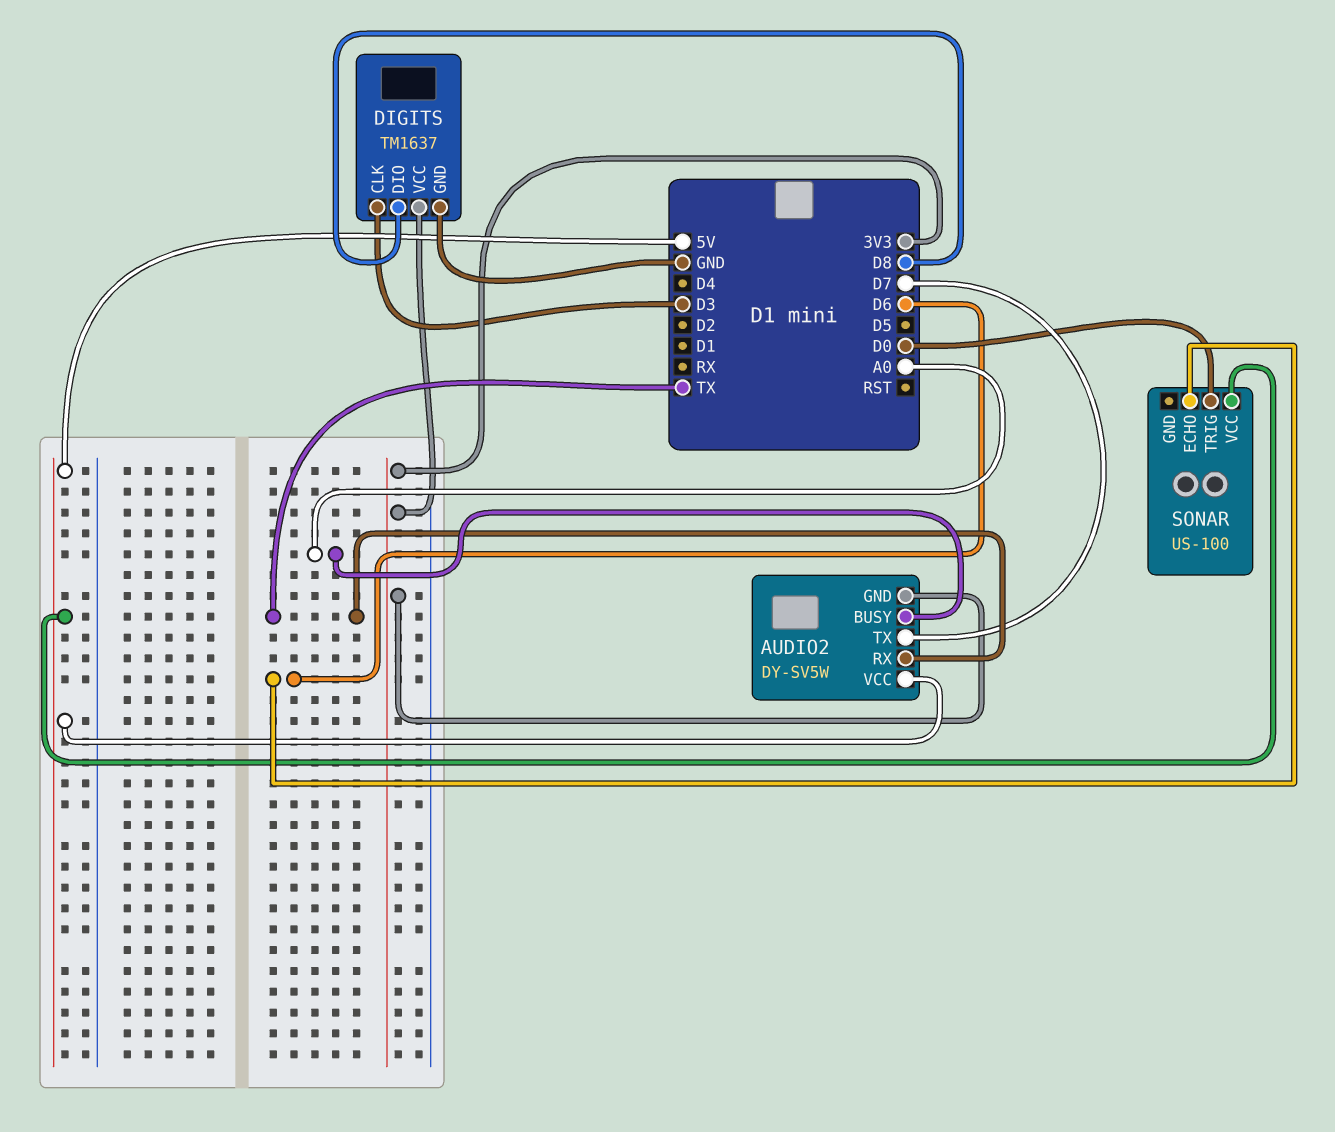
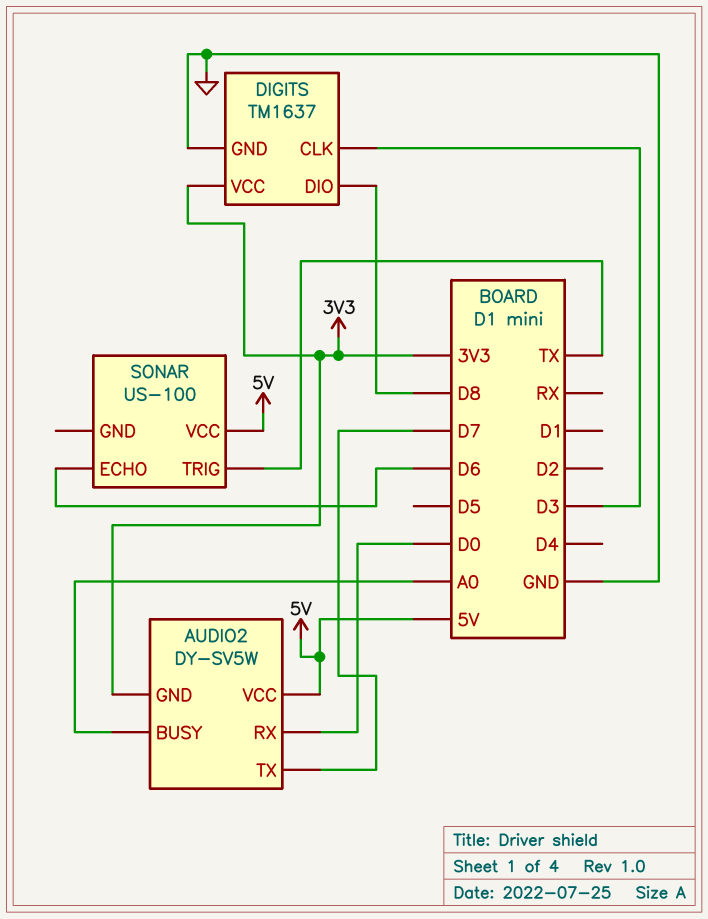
AUDIO2 pin RX: TX -> D0
SONAR pin TRIG: D0 -> TX

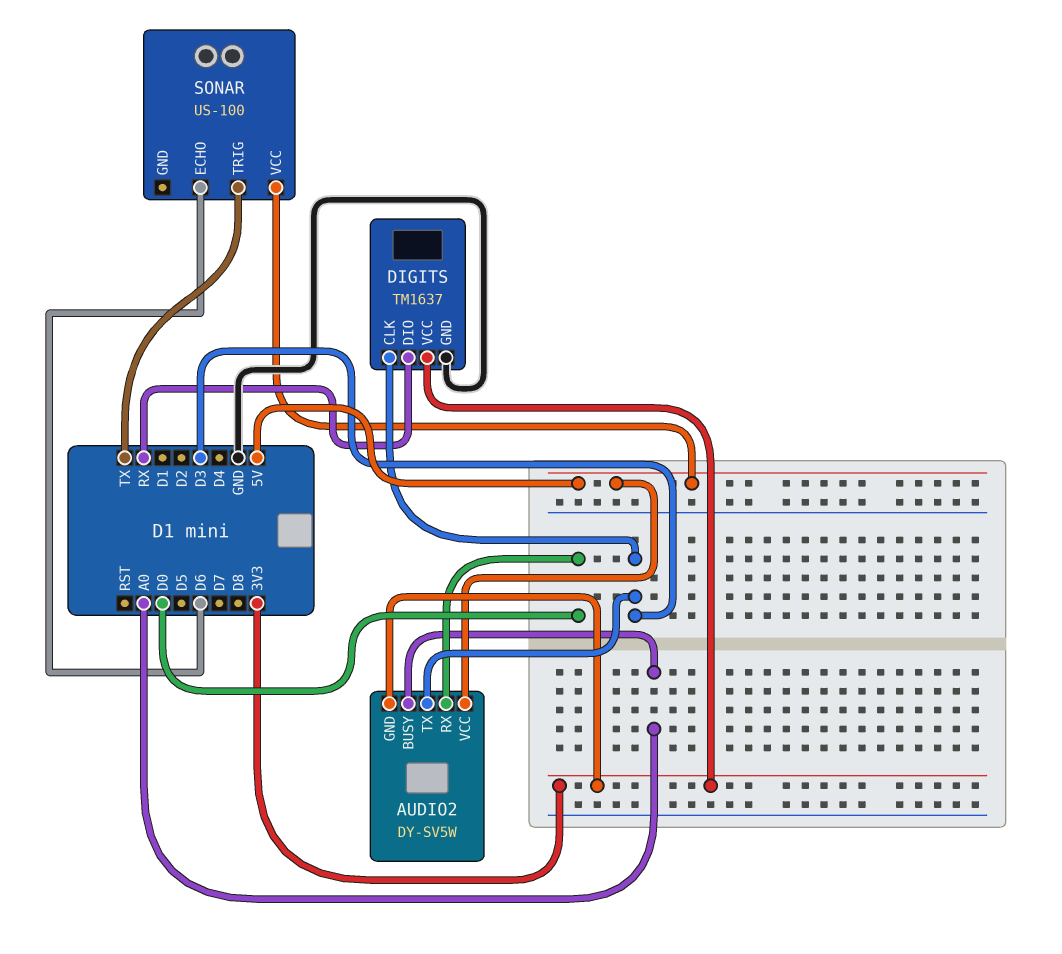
AUDIO2 pin TX: D7 -> D3
DIGITS pin DIO: D8 -> RX

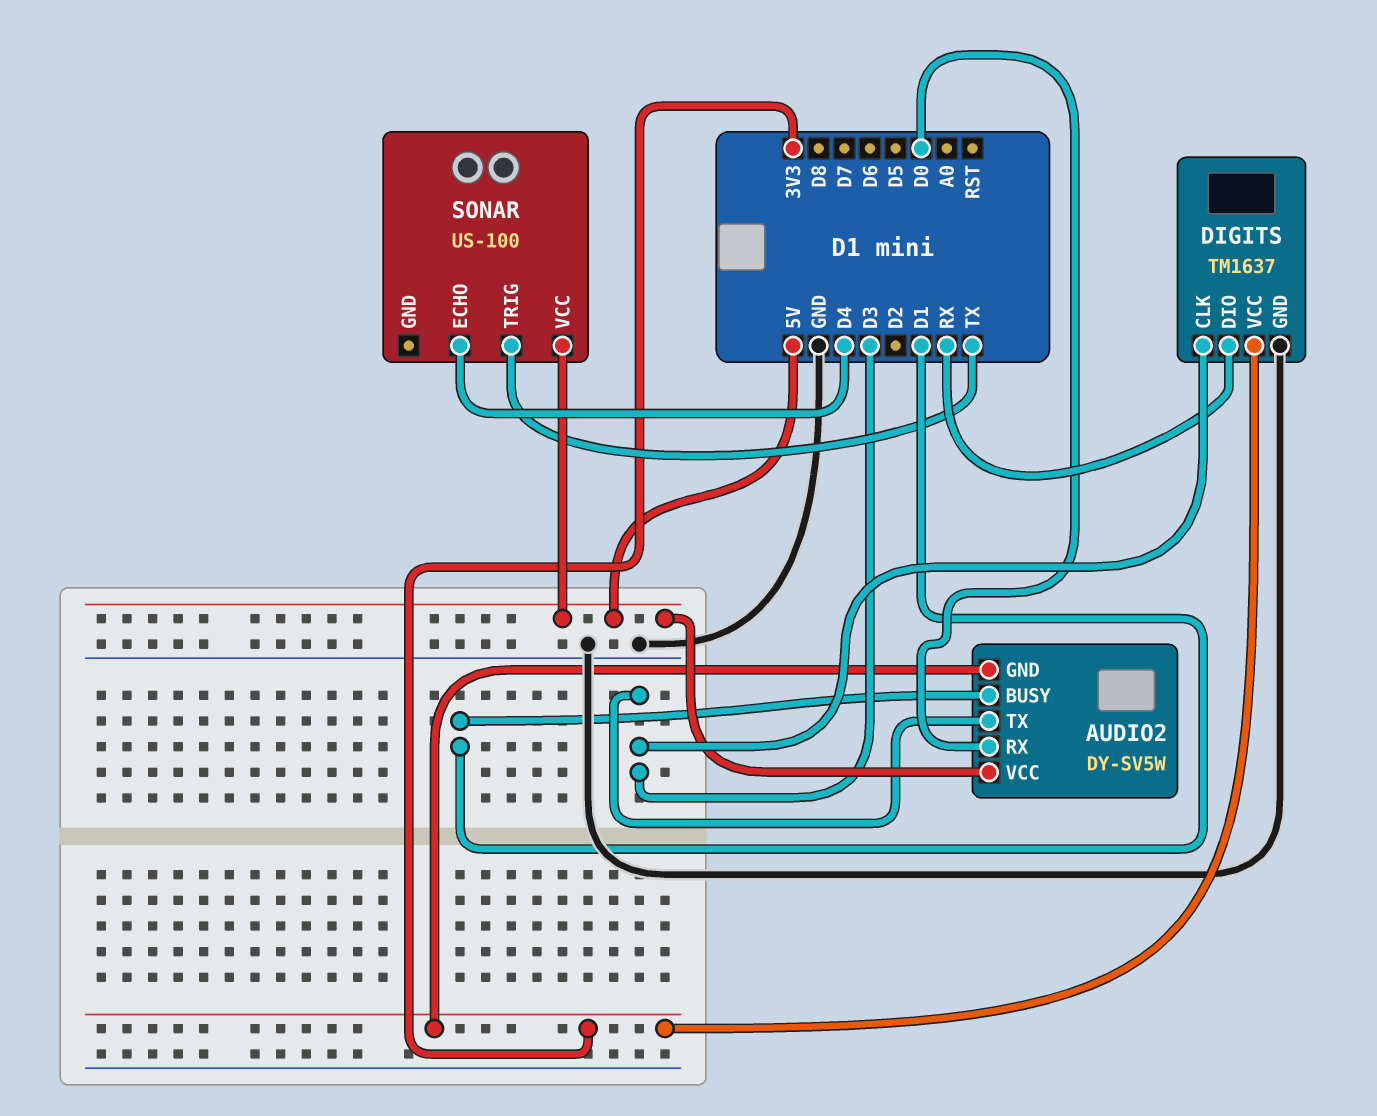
AUDIO2 pin BUSY: A0 -> D1
SONAR pin ECHO: D6 -> D4

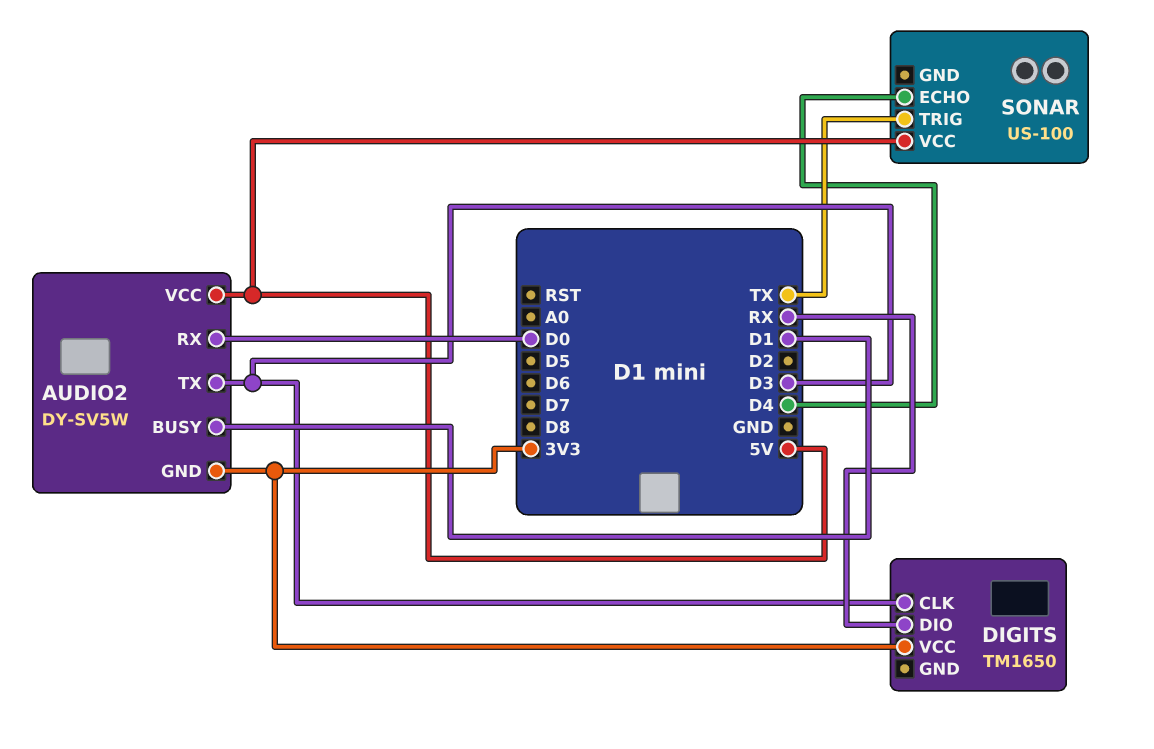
DIGITS: TM1637 -> TM1650
DIGITS pin GND: GND -> none

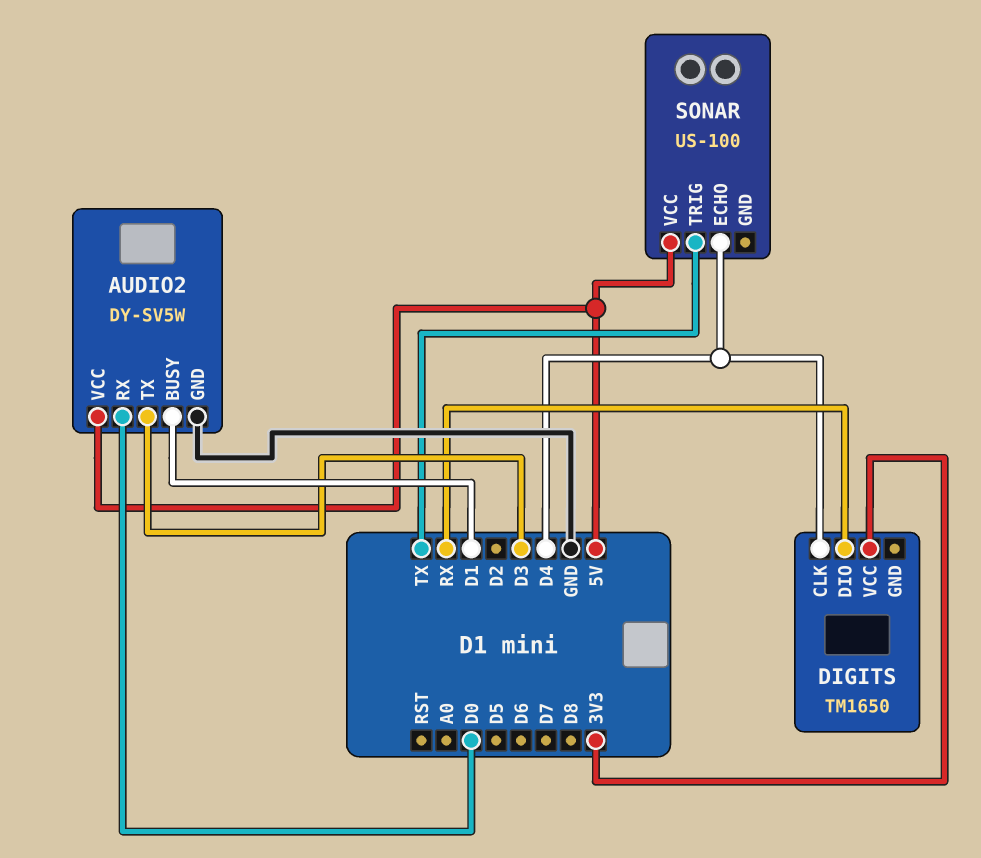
AUDIO2 pin GND: 3V3 -> GND
DIGITS pin CLK: D3 -> D4

